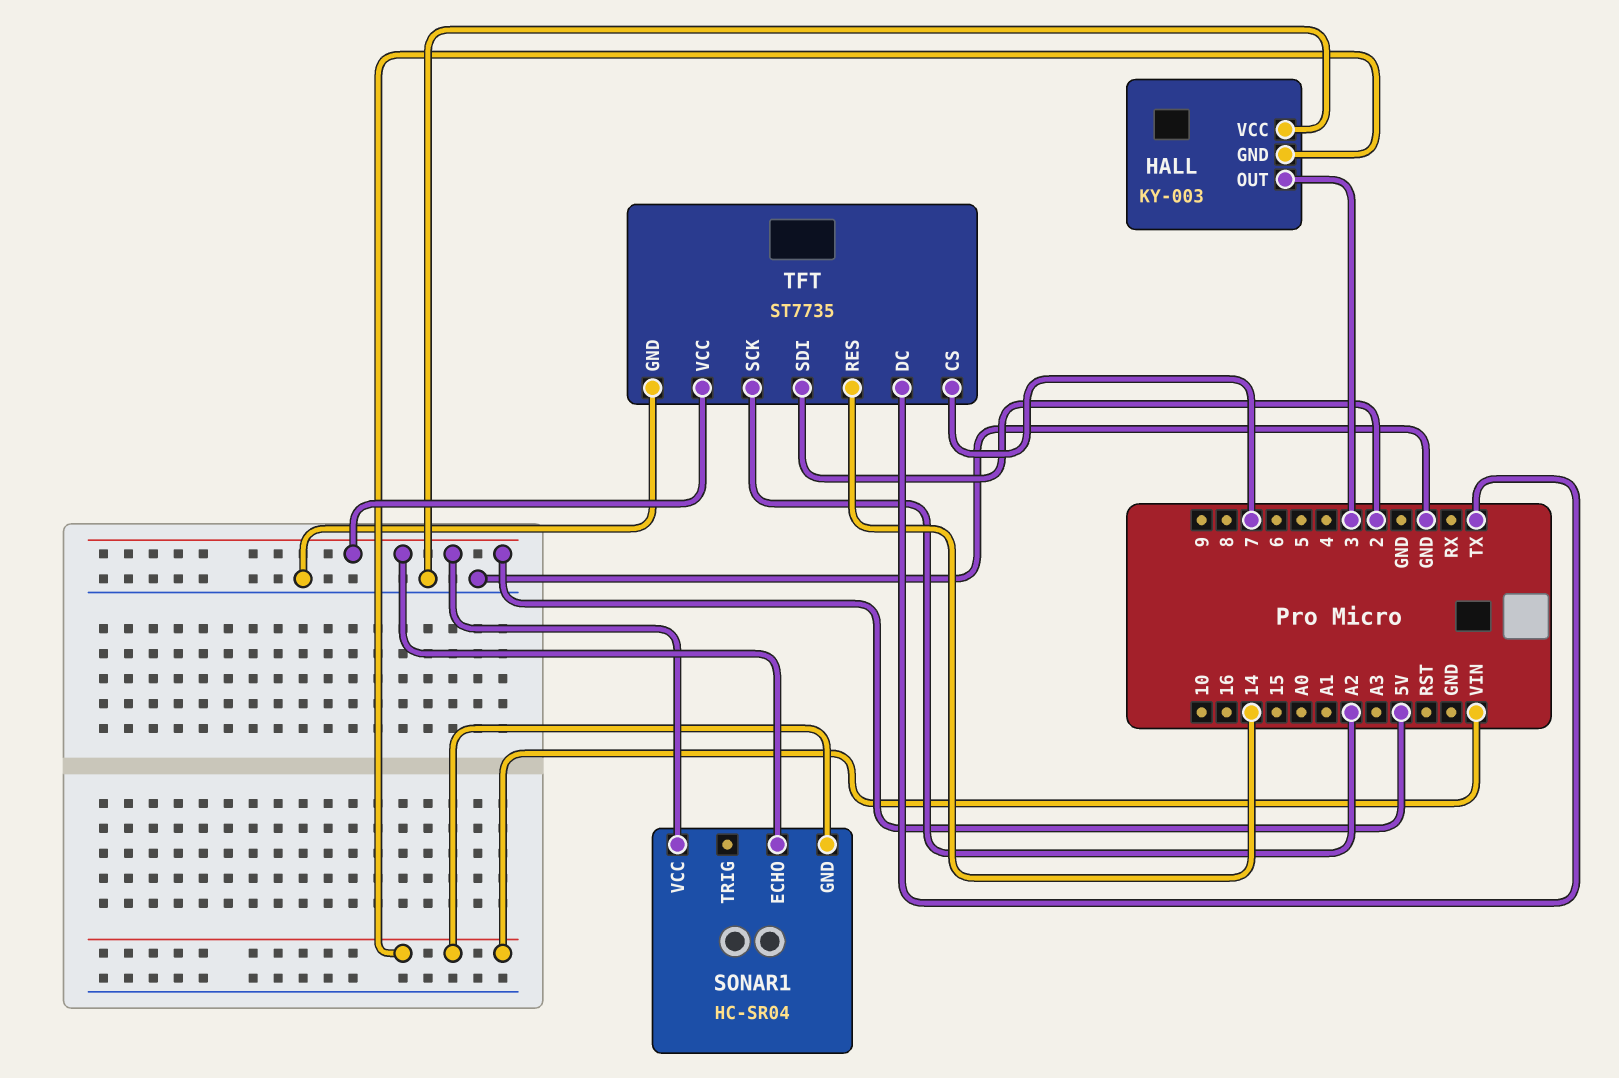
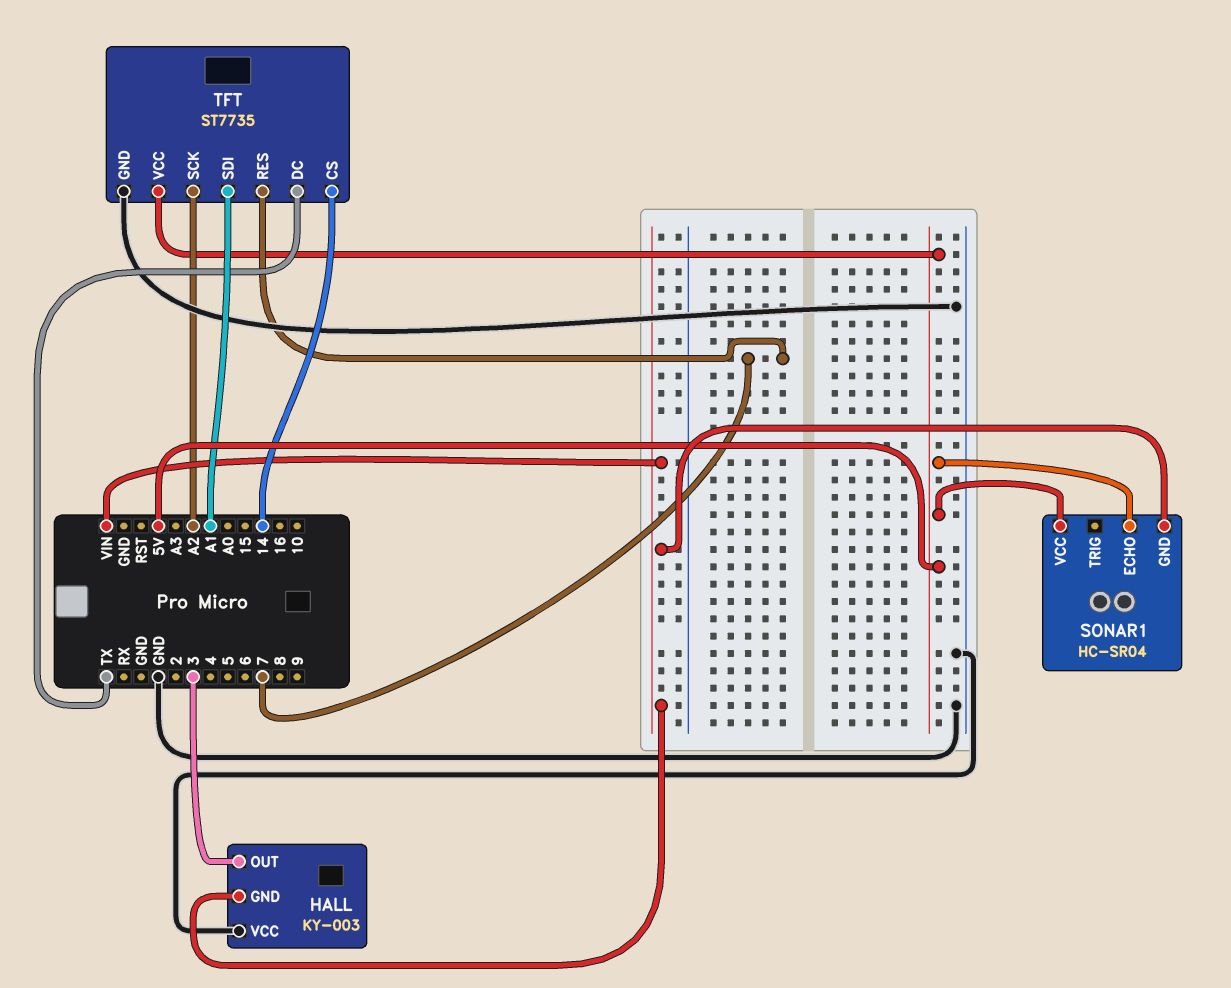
TFT pin CS: 7 -> 14
TFT pin RES: 14 -> 7
TFT pin SDI: 2 -> A1

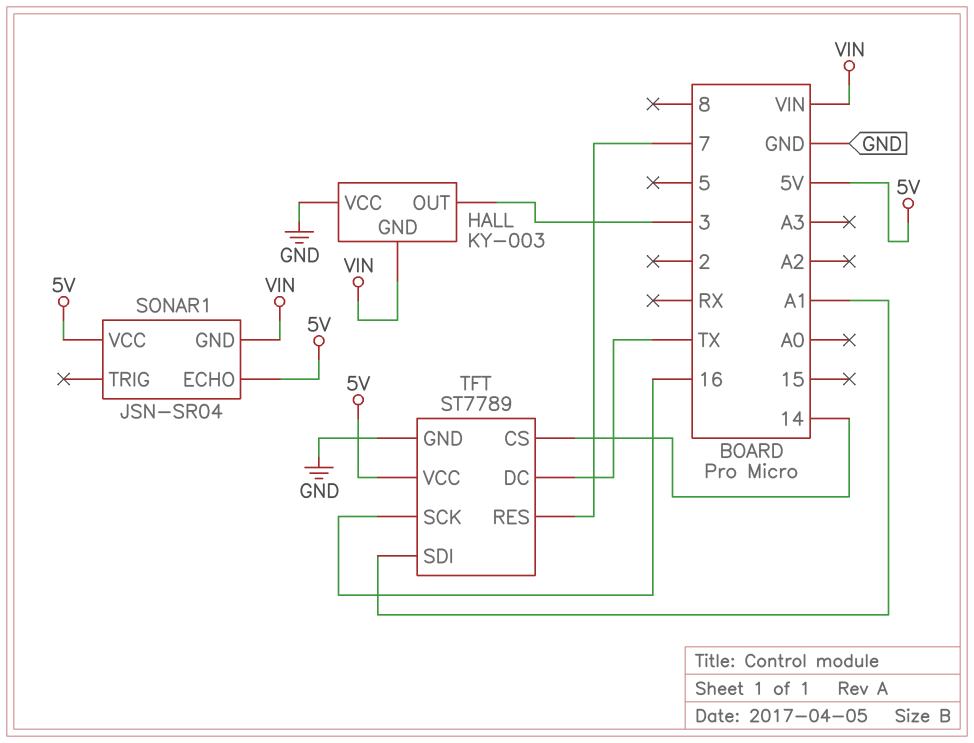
SONAR1: HC-SR04 -> JSN-SR04
TFT: ST7735 -> ST7789
TFT pin SCK: A2 -> 16

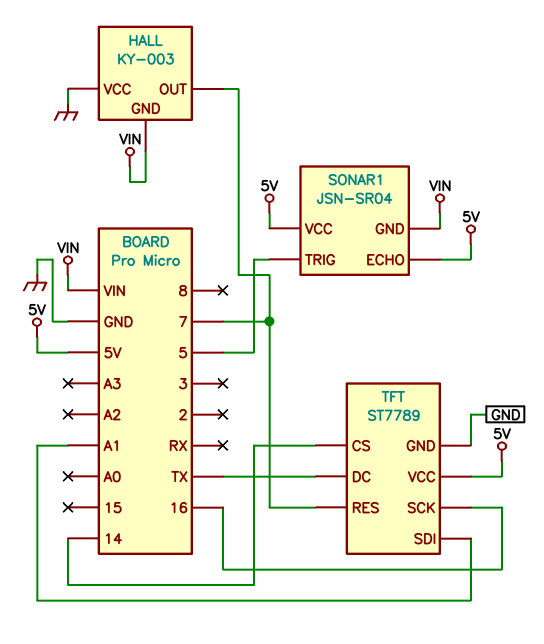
HALL pin OUT: 3 -> 7
SONAR1 pin TRIG: none -> 5

